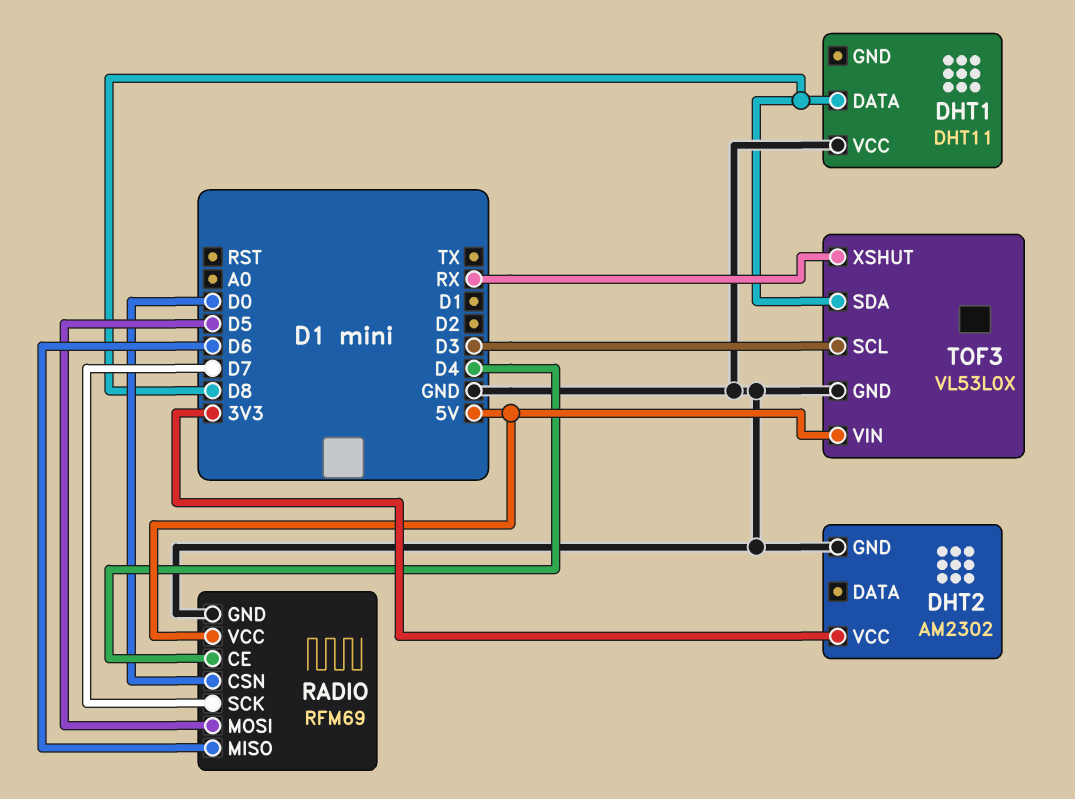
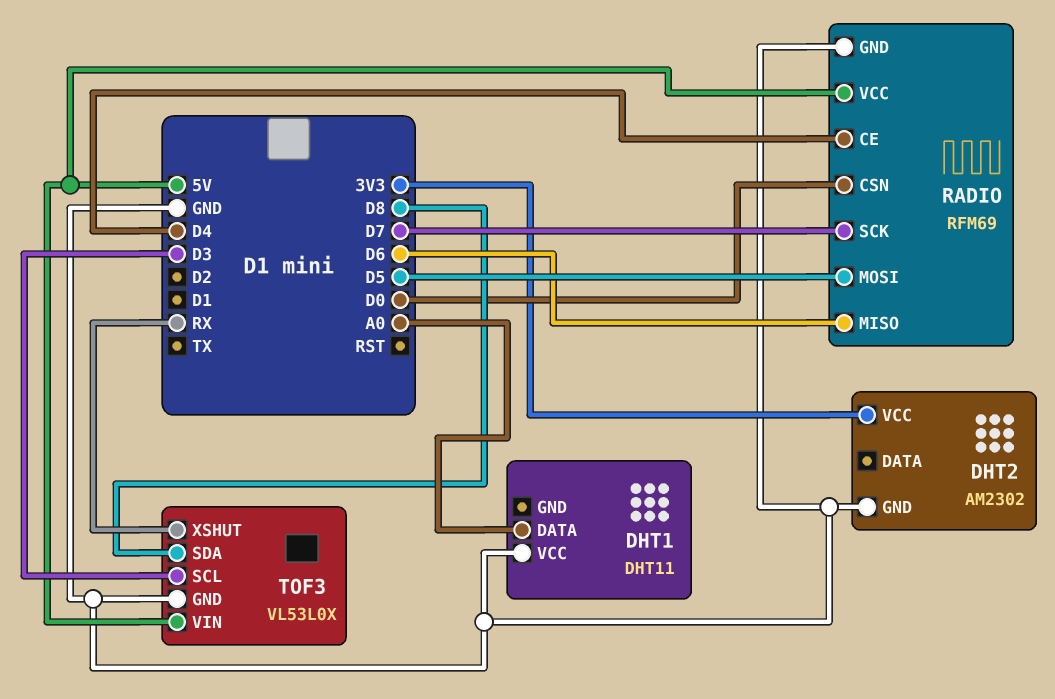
DHT1 pin DATA: D8 -> A0

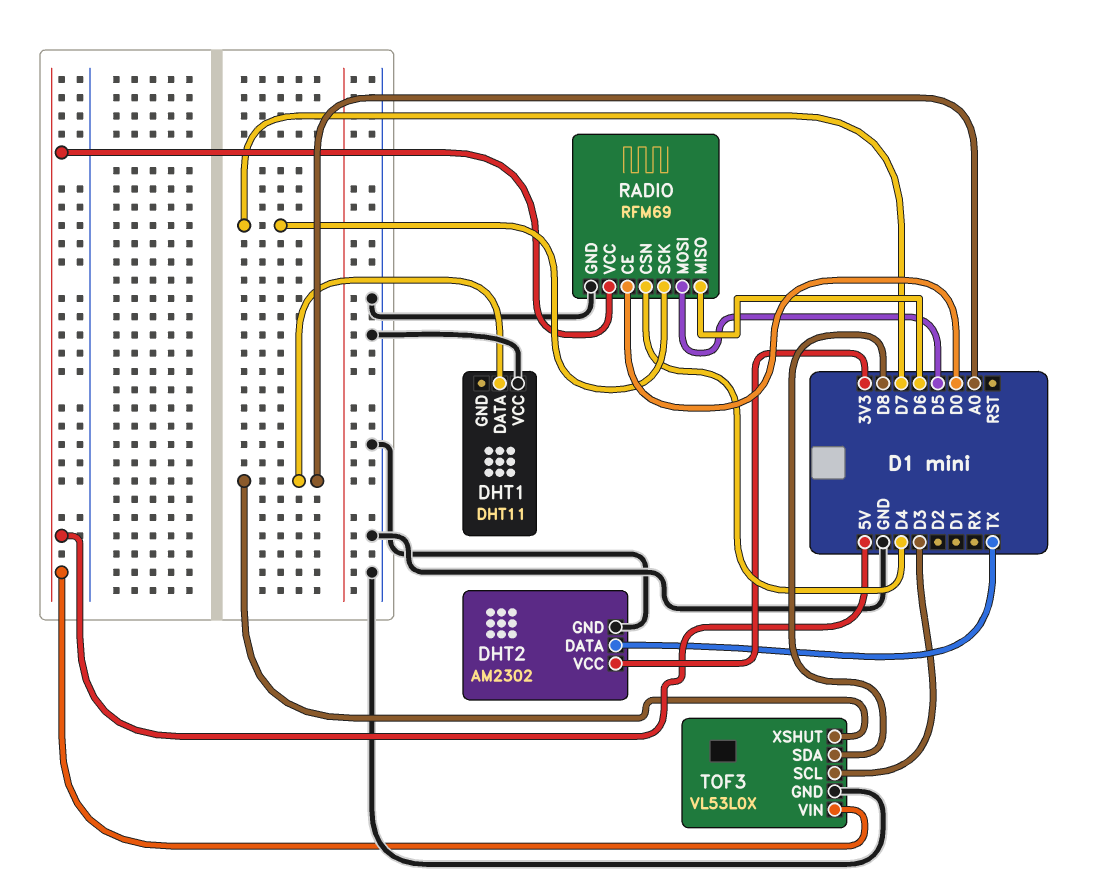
DHT2 pin DATA: none -> TX
RADIO pin CE: D4 -> D0
RADIO pin CSN: D0 -> D4
TOF3 pin XSHUT: RX -> A0

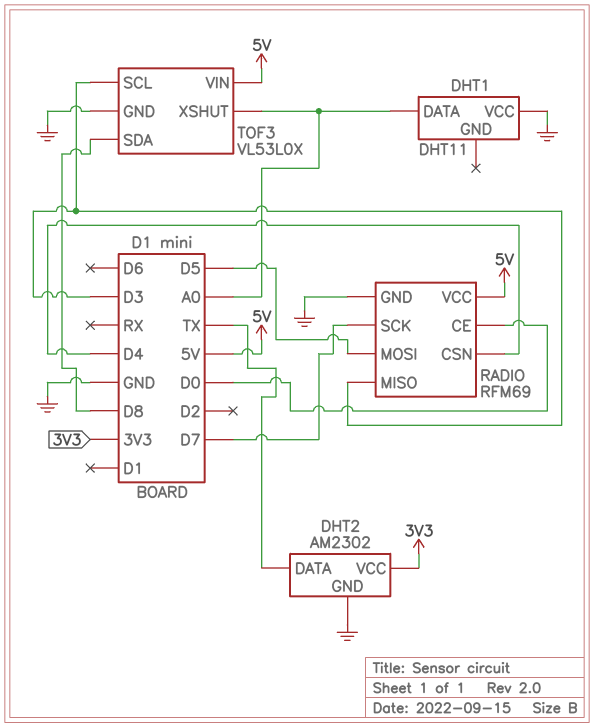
RADIO pin MISO: D6 -> D3

